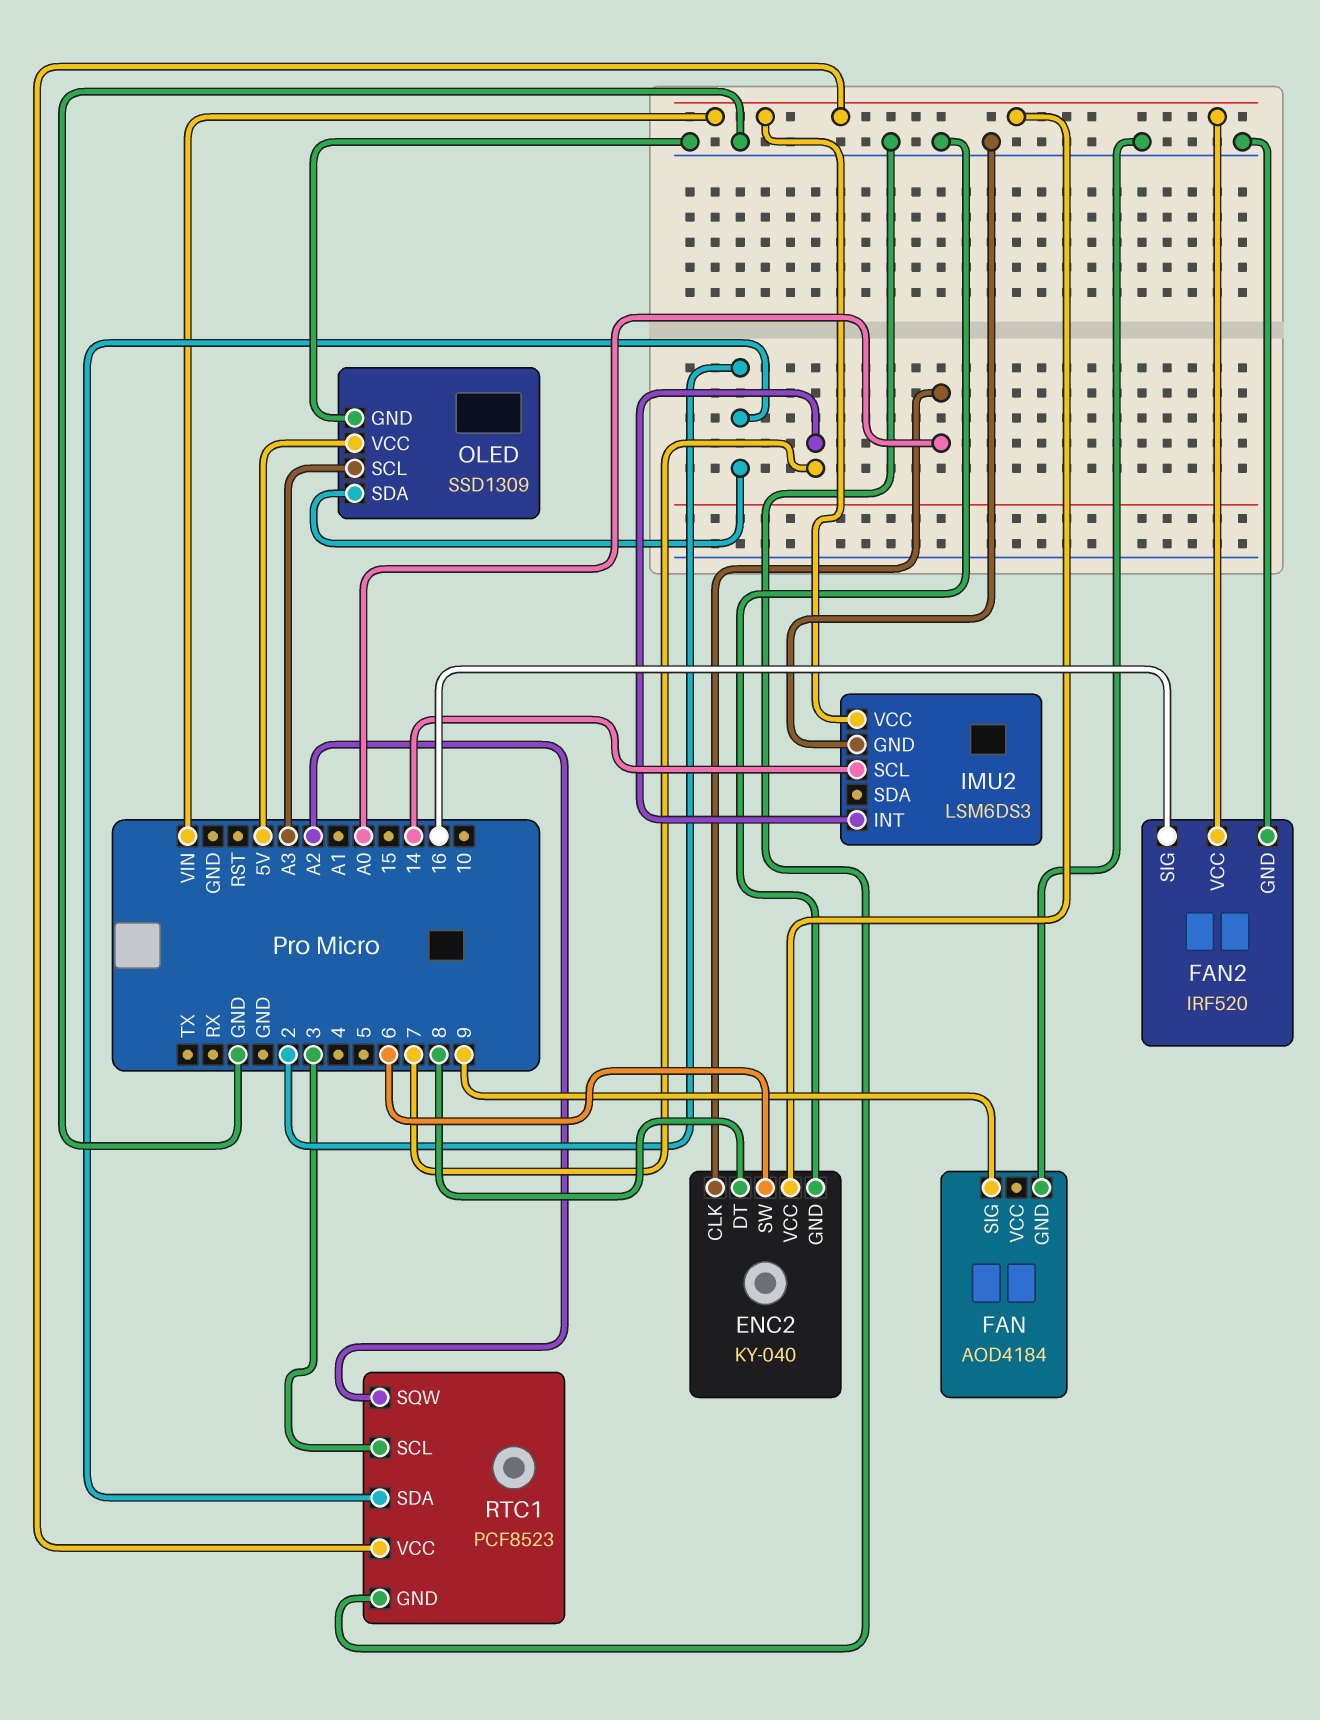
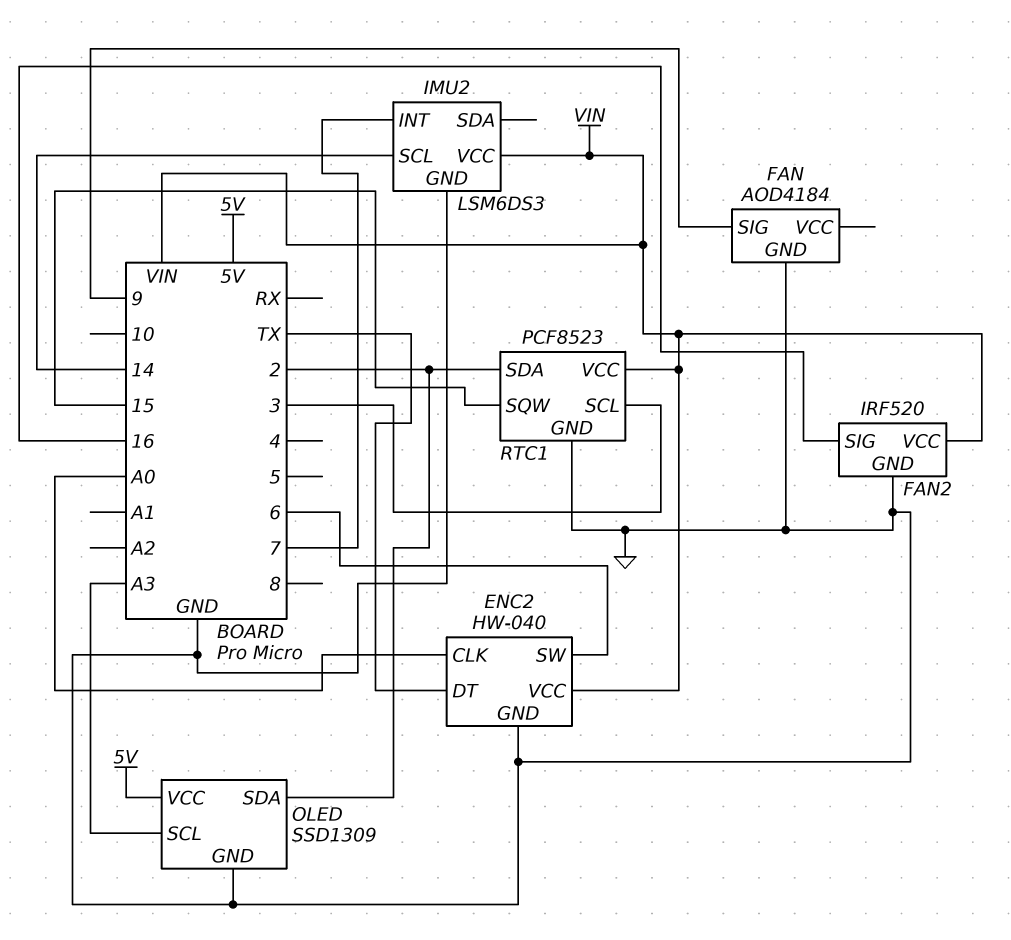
ENC2: KY-040 -> HW-040
ENC2 pin DT: 8 -> TX
RTC1 pin SQW: A2 -> 15

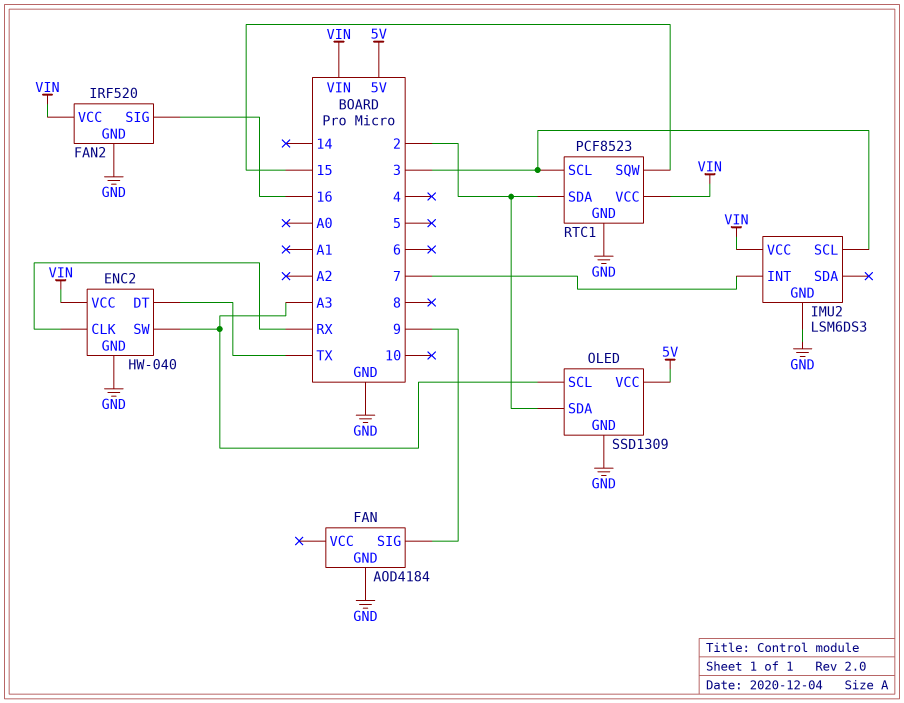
ENC2 pin CLK: A0 -> RX
ENC2 pin SW: 6 -> A3
IMU2 pin SCL: 14 -> 3

